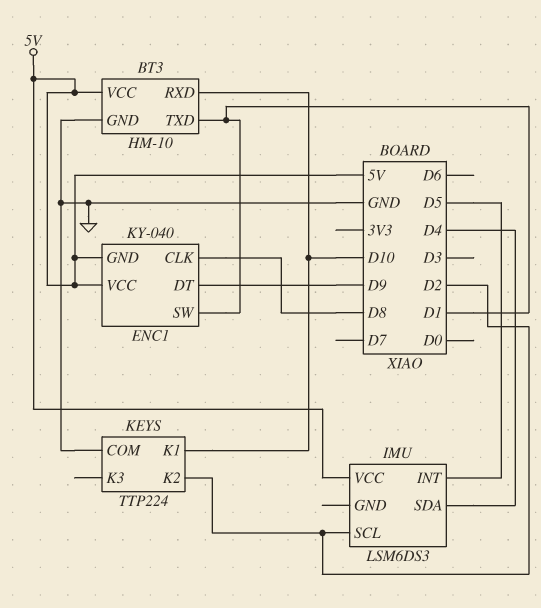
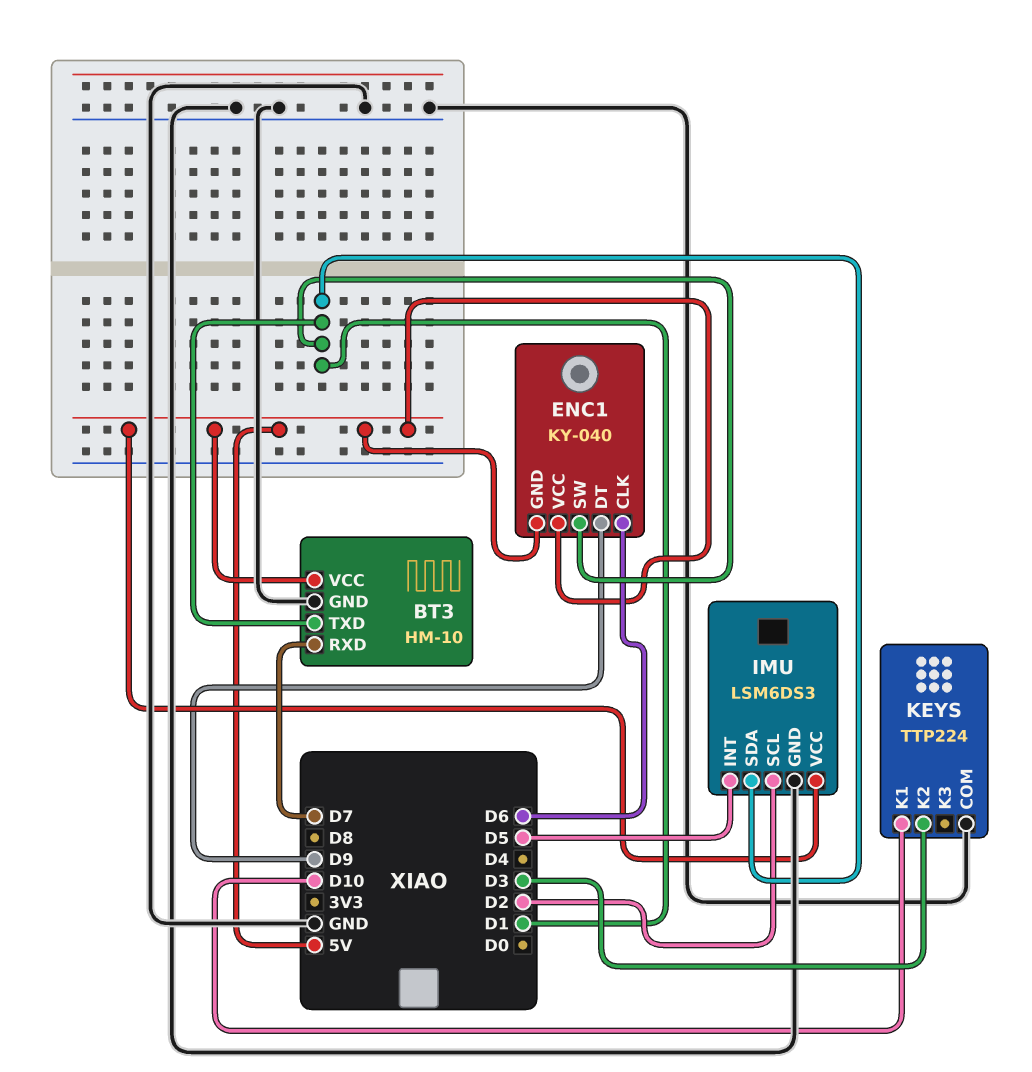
BT3 pin RXD: D10 -> D7
ENC1 pin CLK: D8 -> D6
IMU pin GND: none -> GND
IMU pin SDA: D4 -> D1
KEYS pin K2: D2 -> D3

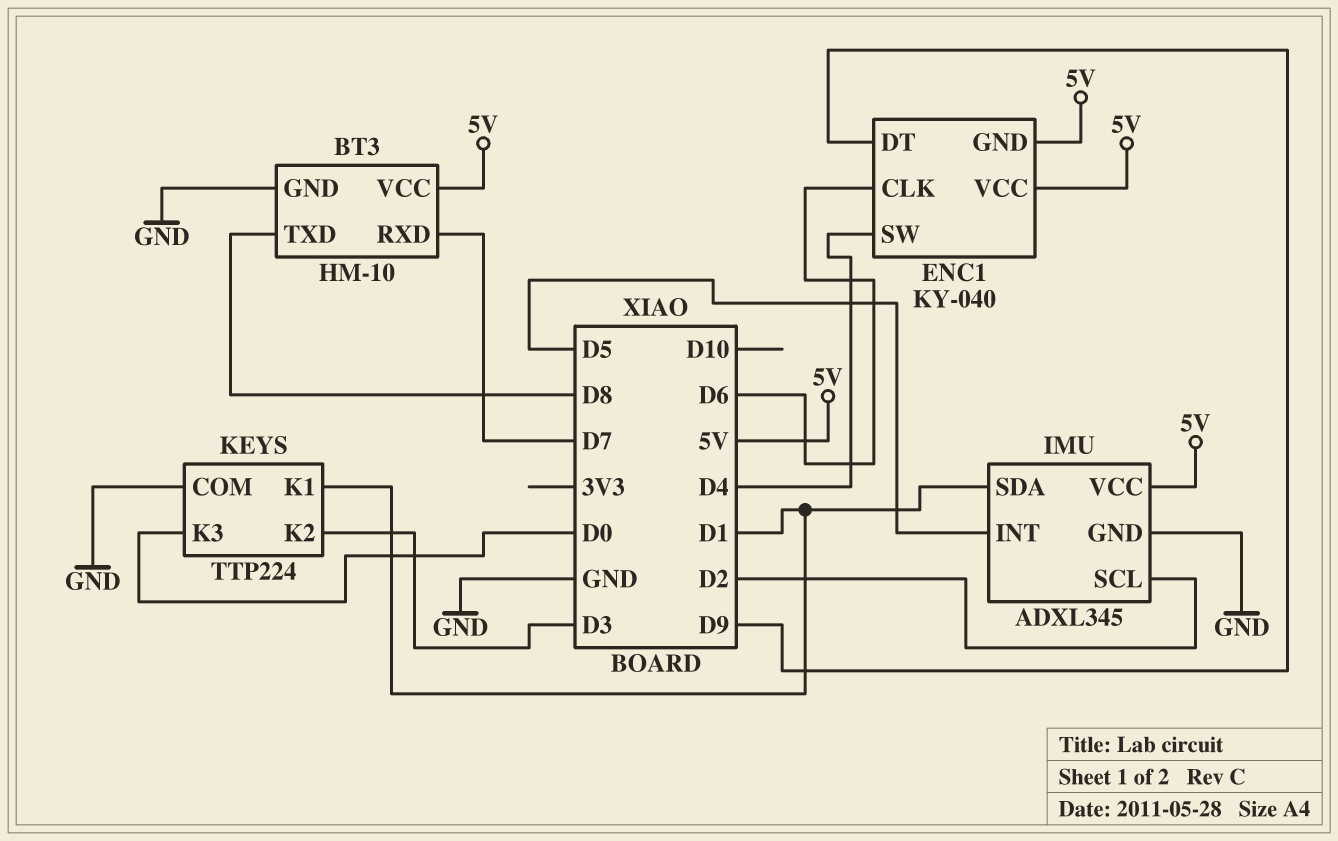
BT3 pin TXD: D1 -> D8
ENC1 pin SW: D1 -> D4
IMU: LSM6DS3 -> ADXL345
KEYS pin K1: D10 -> D1
KEYS pin K3: none -> D0

